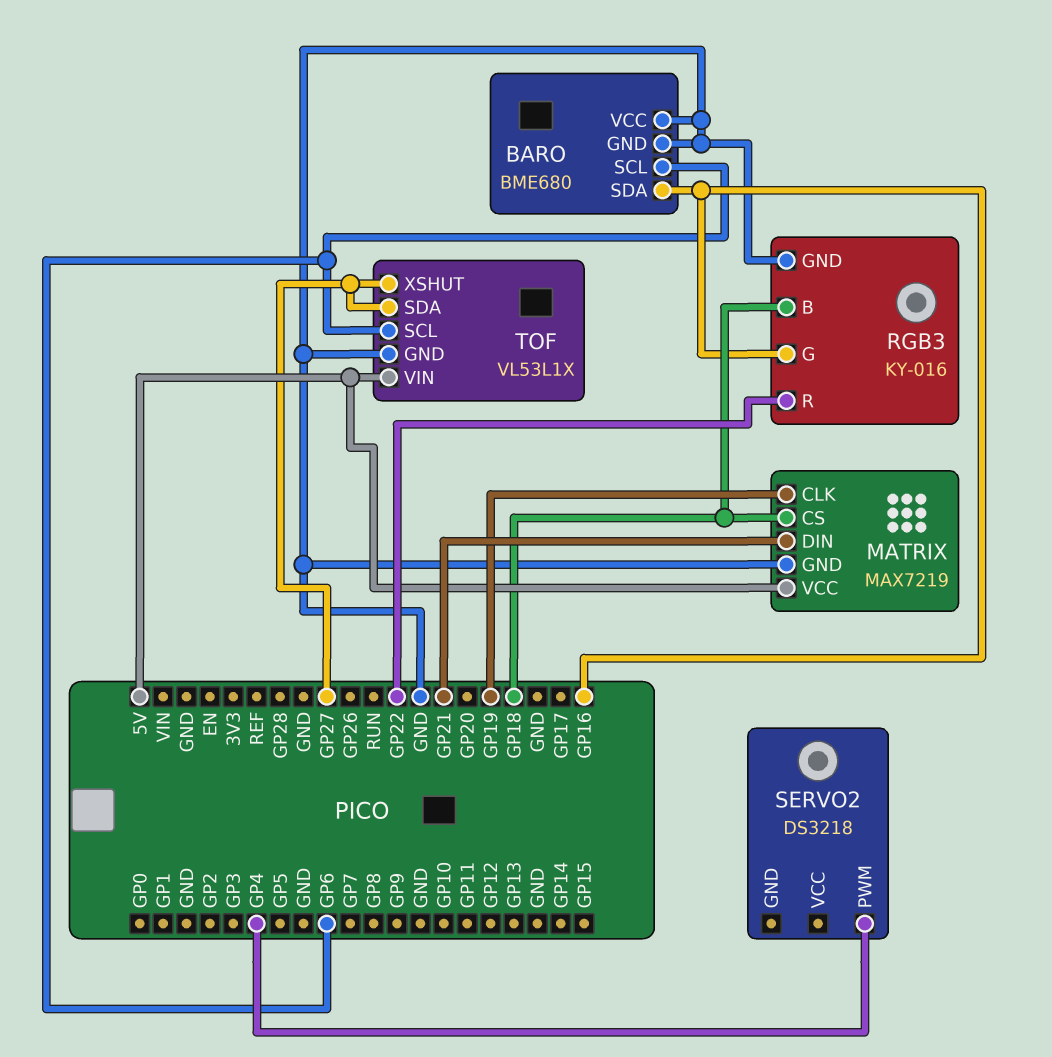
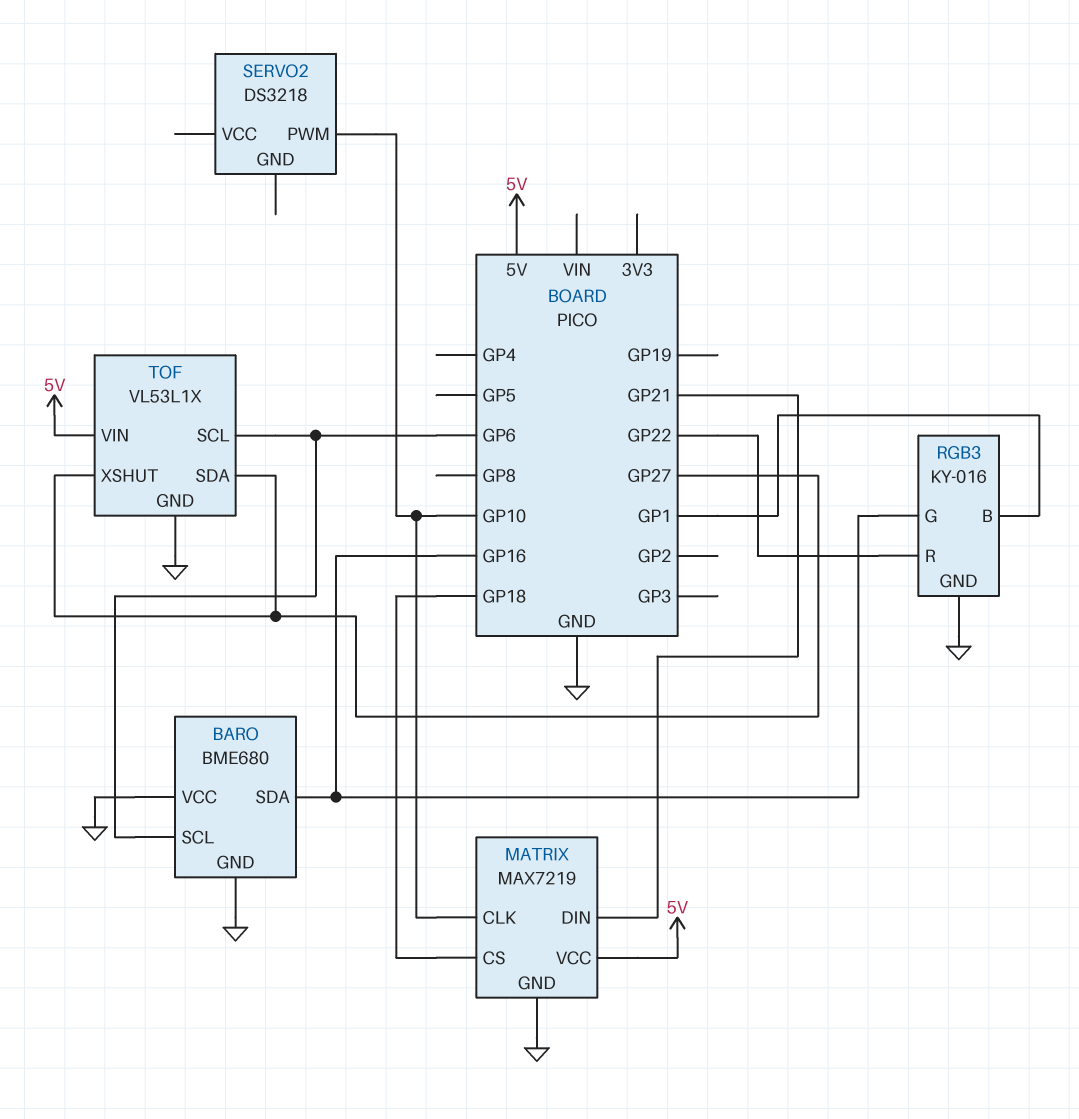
MATRIX pin CLK: GP19 -> GP10
RGB3 pin B: GP18 -> GP1
SERVO2 pin PWM: GP4 -> GP10

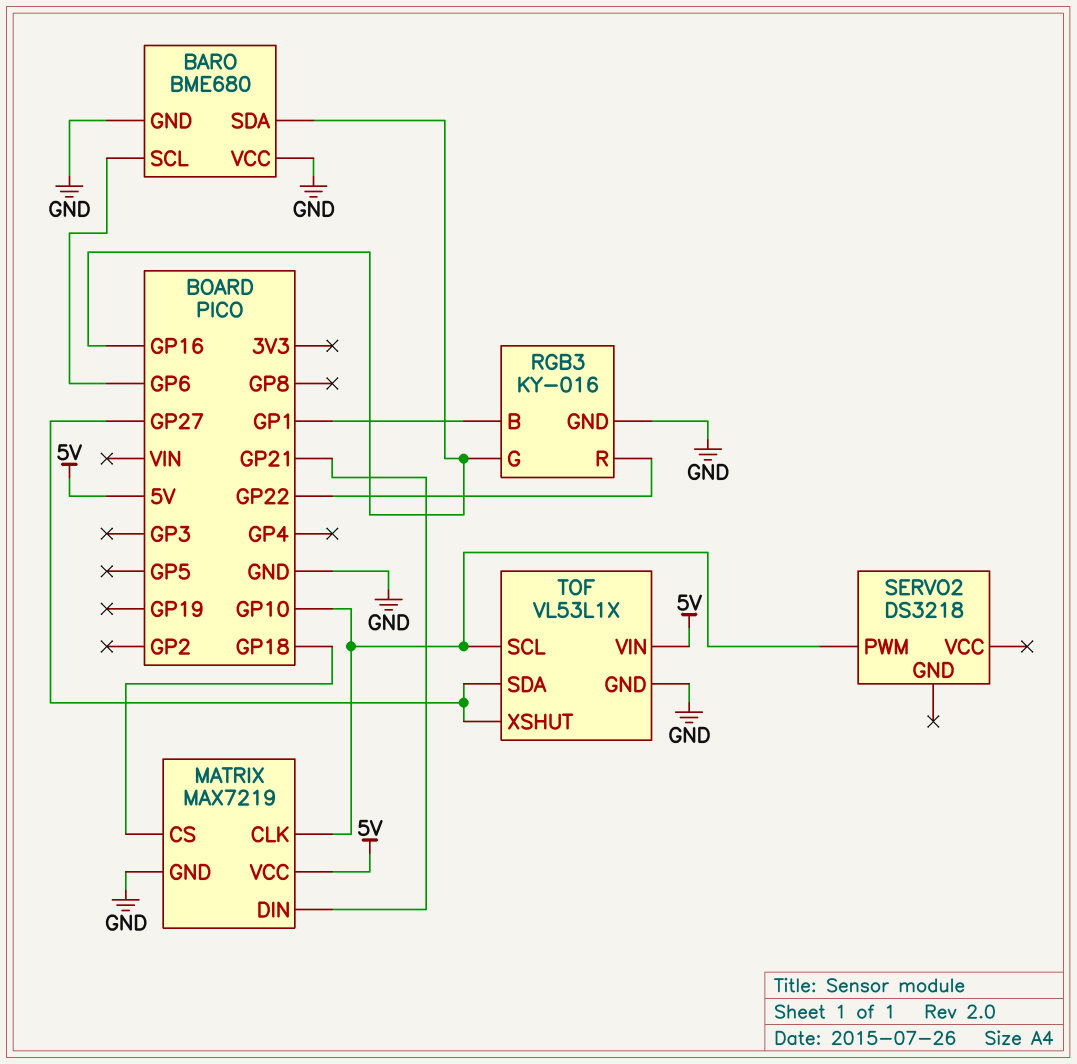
TOF pin SCL: GP6 -> GP10

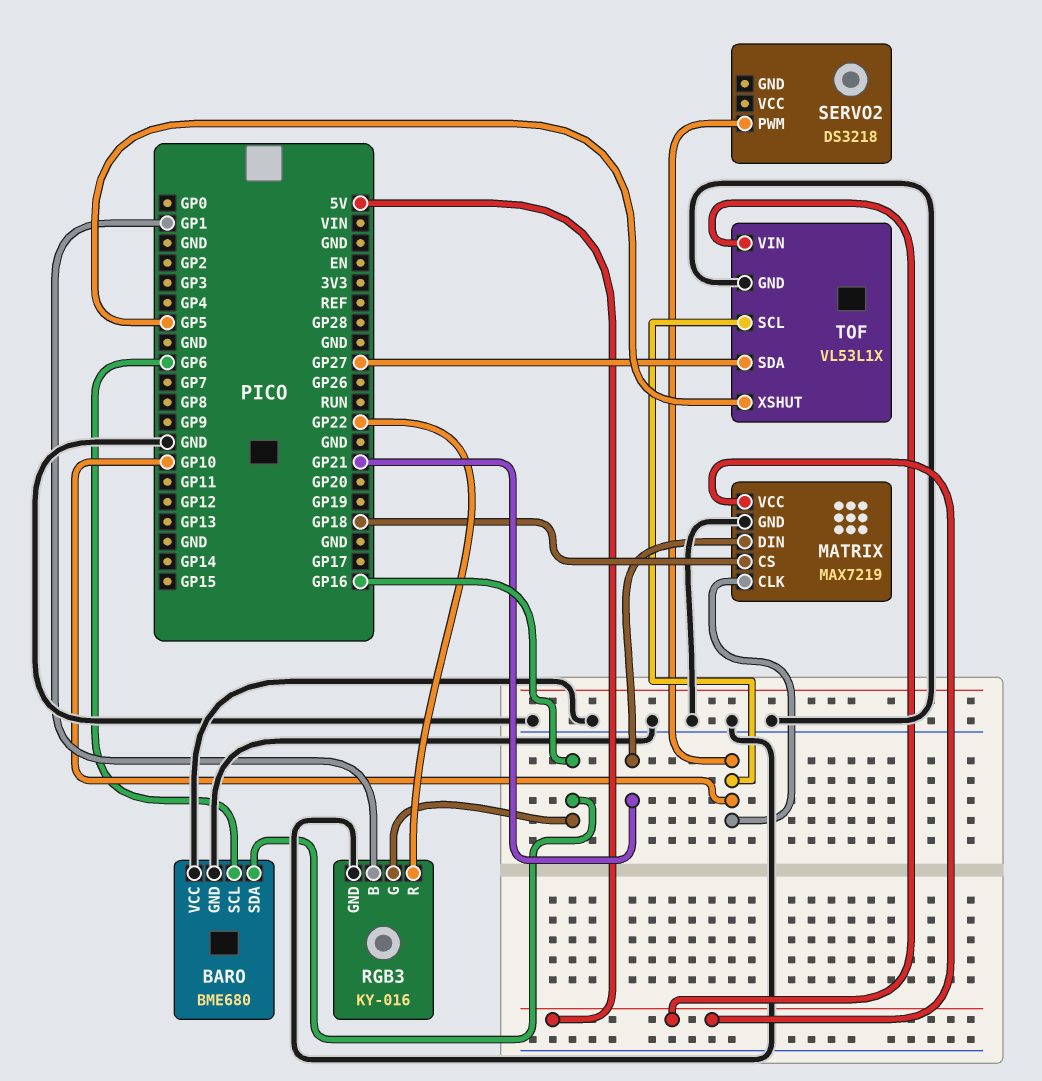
TOF pin XSHUT: GP27 -> GP5

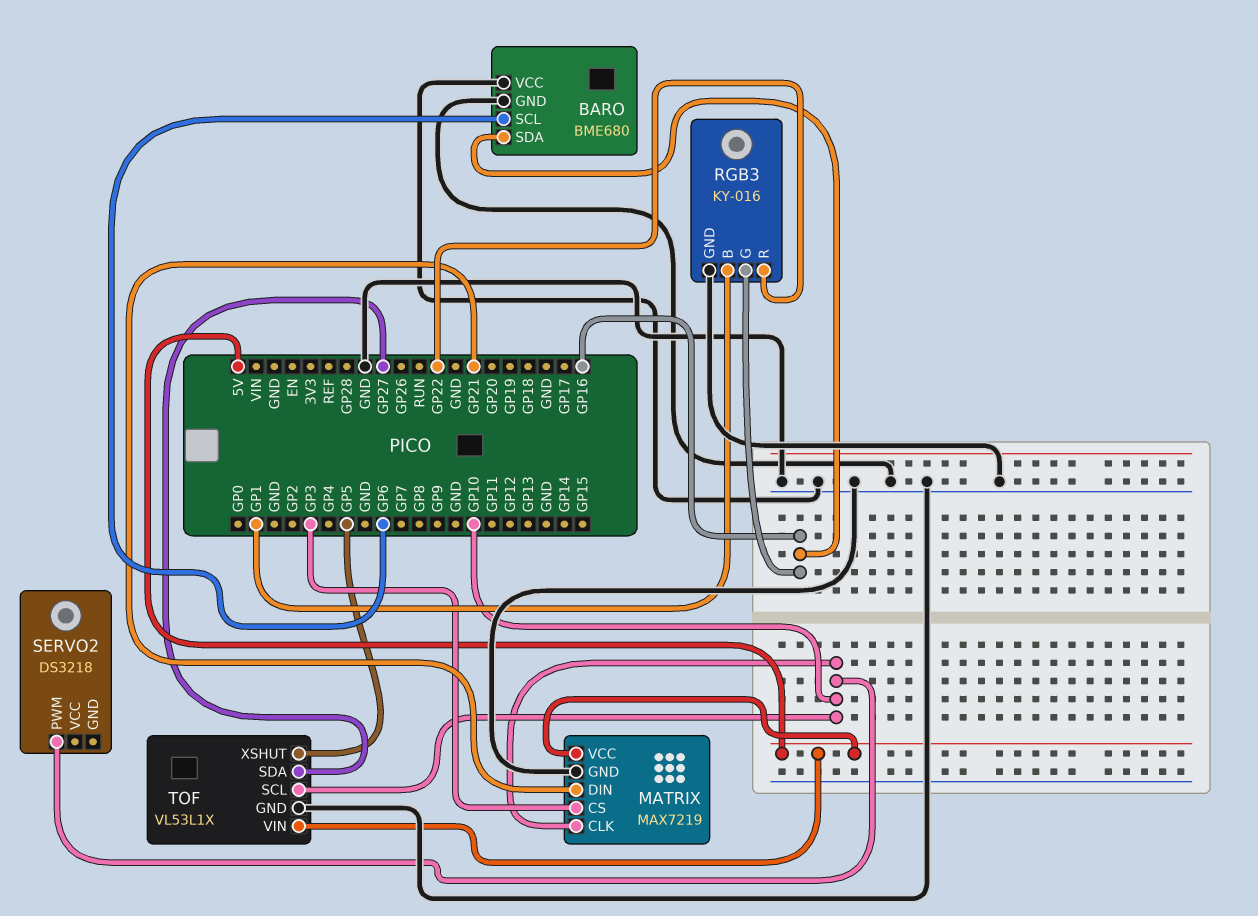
MATRIX pin CS: GP18 -> GP3

